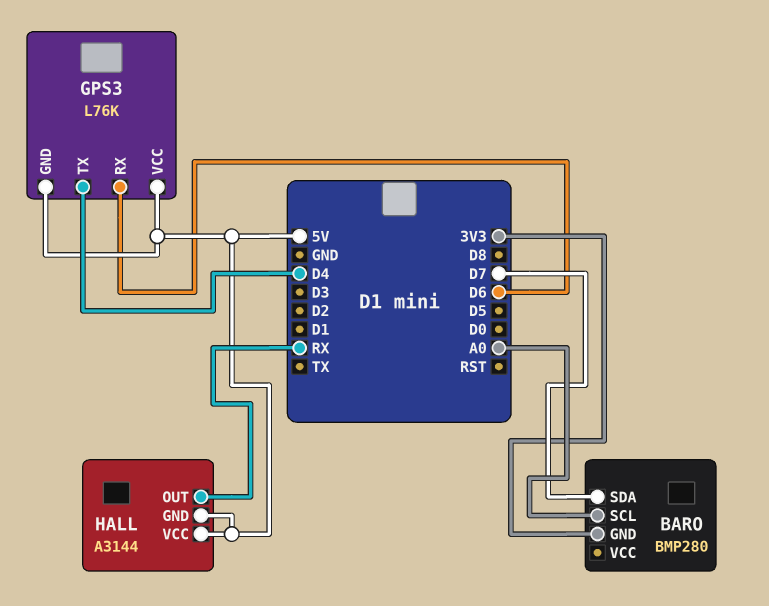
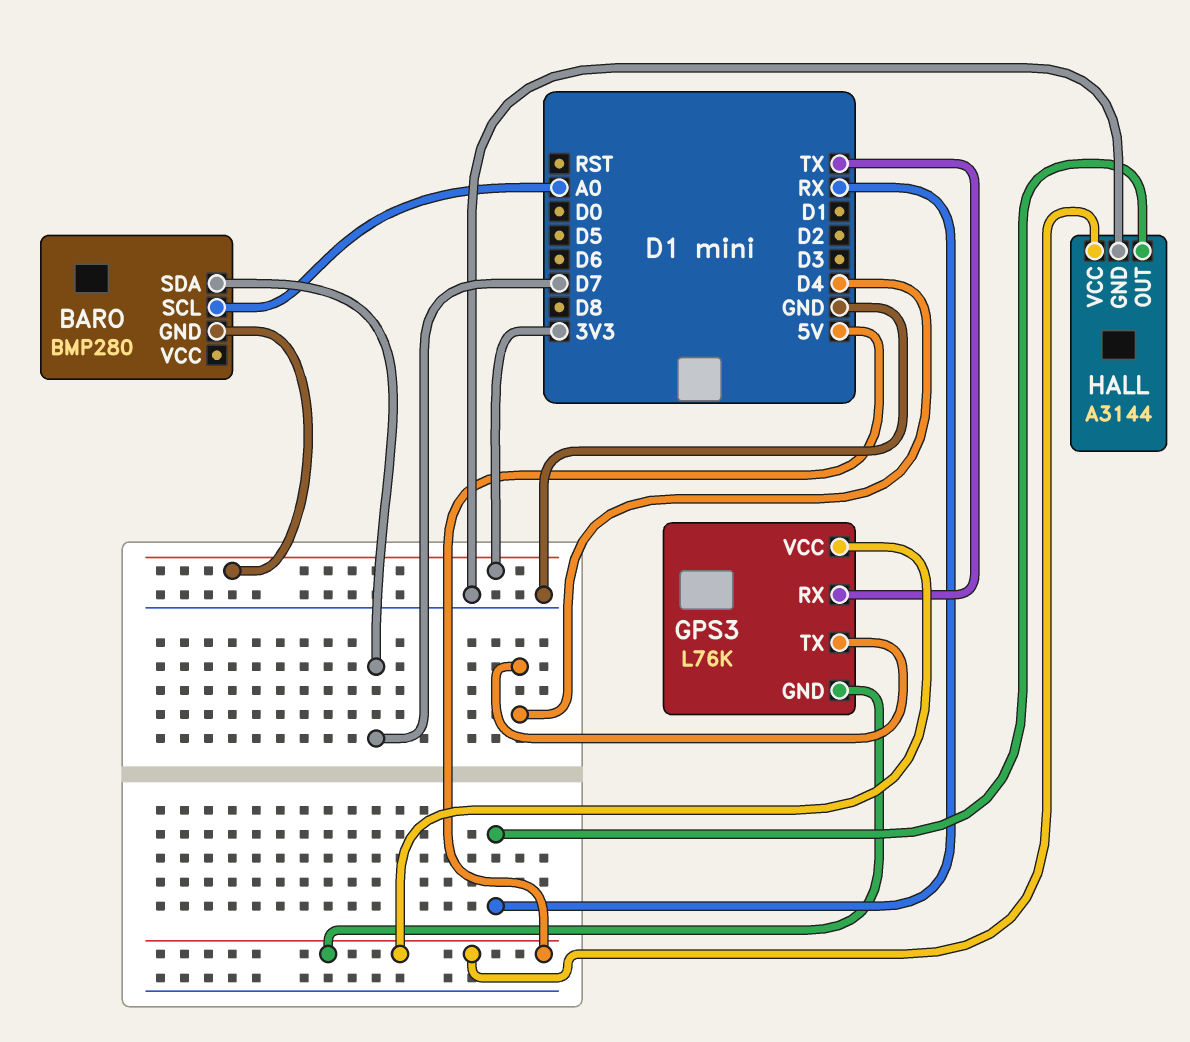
GPS3 pin RX: D6 -> TX
HALL pin GND: 5V -> GND

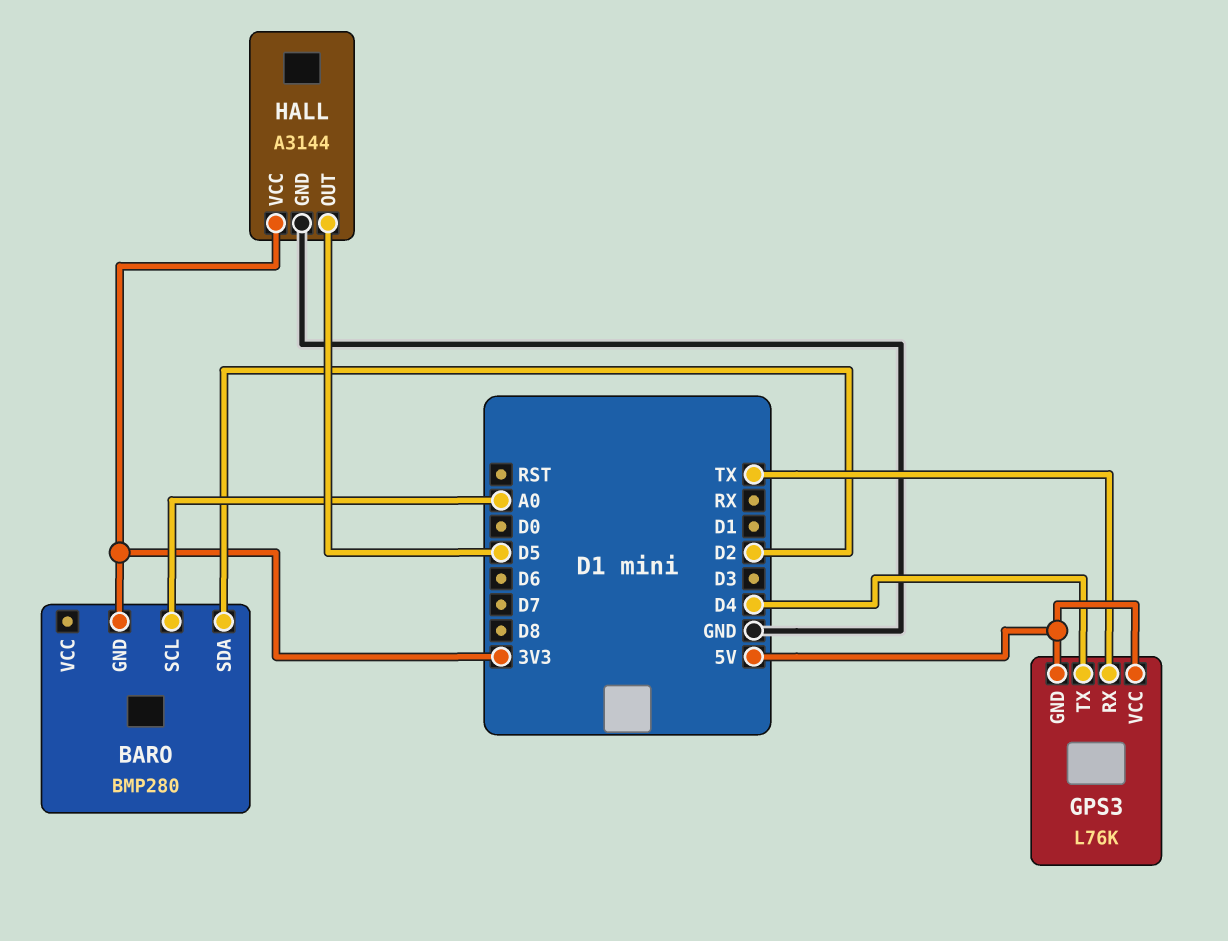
BARO pin SDA: D7 -> D2
HALL pin OUT: RX -> D5
HALL pin VCC: 5V -> 3V3

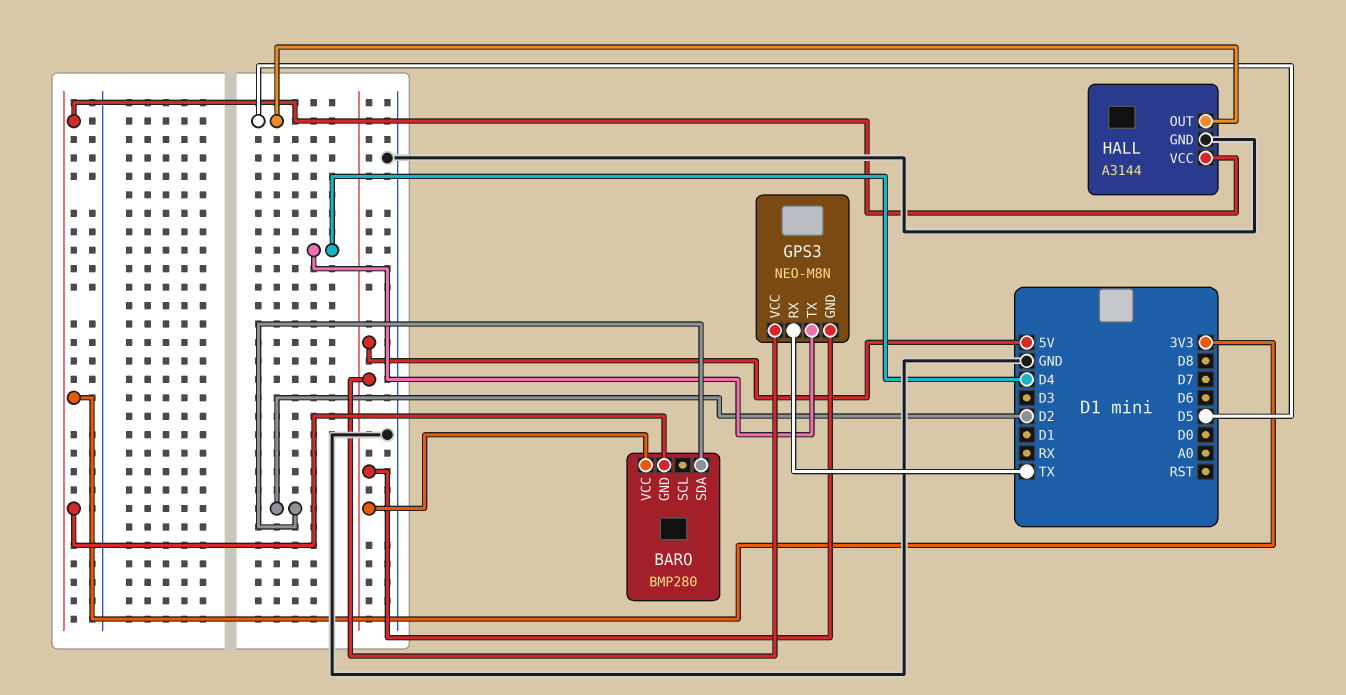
BARO pin SCL: A0 -> none
BARO pin VCC: none -> 5V
GPS3: L76K -> NEO-M8N

